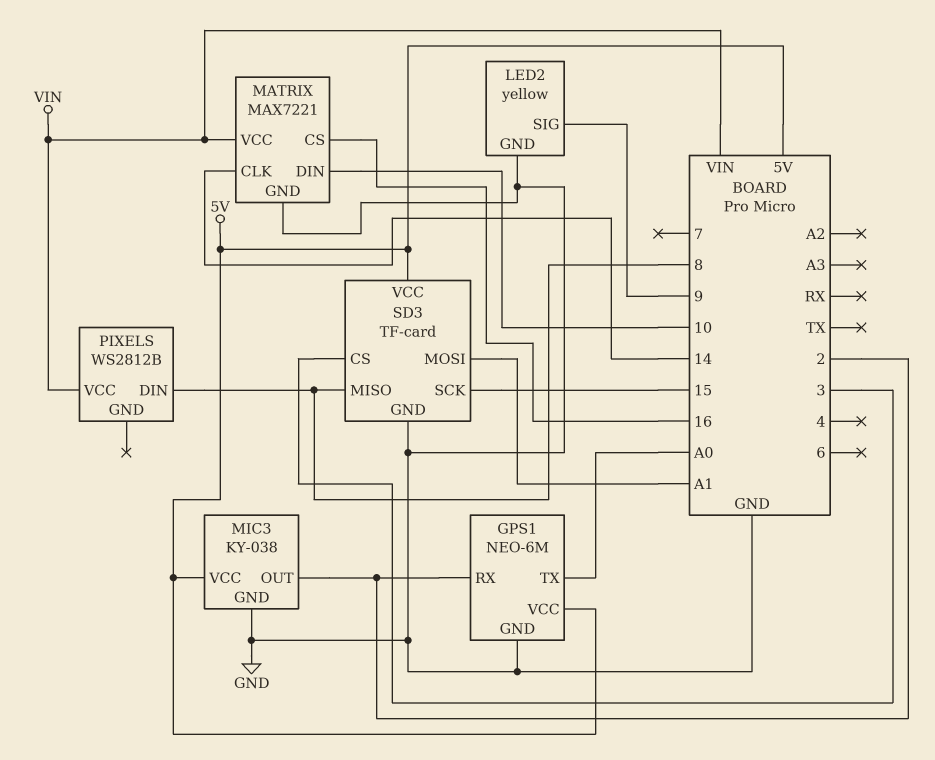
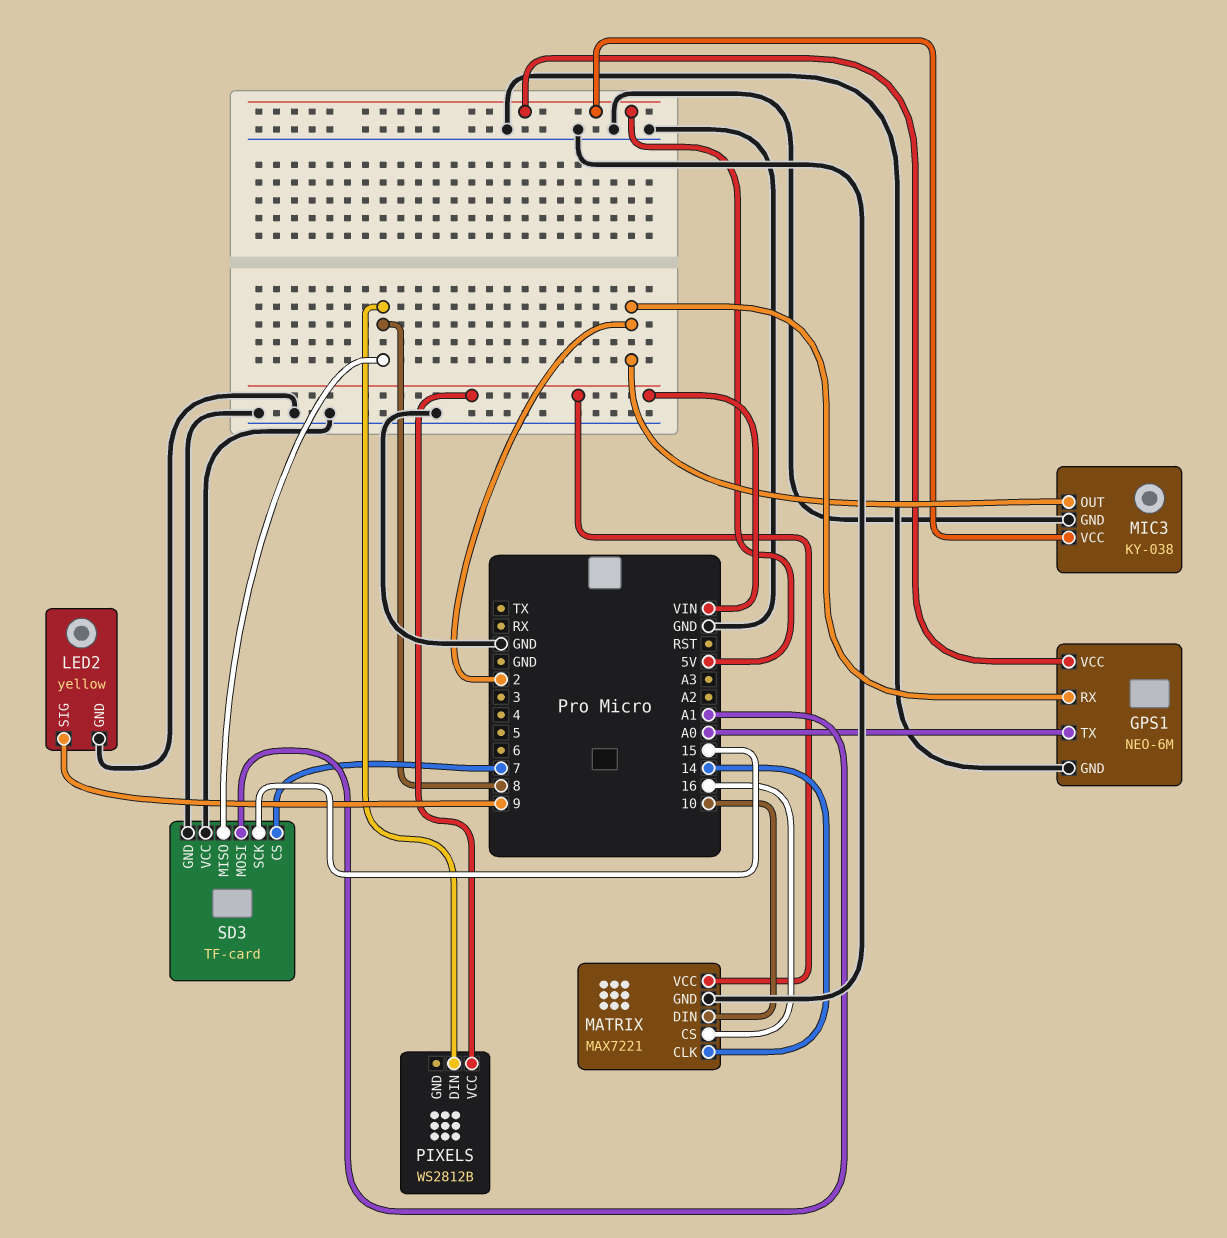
SD3 pin CS: 3 -> 7
SD3 pin VCC: 5V -> GND

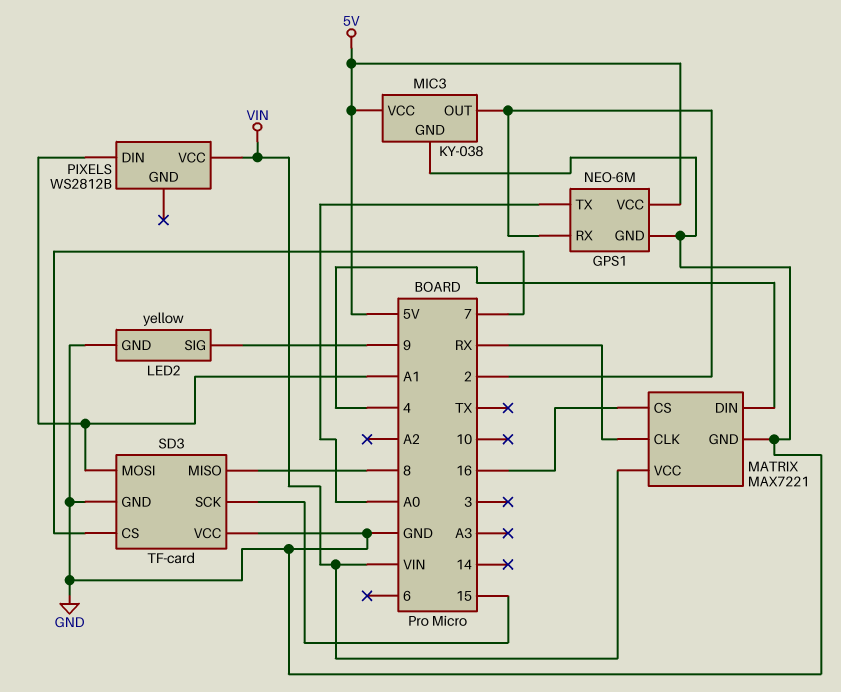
MATRIX pin CLK: 14 -> RX
MATRIX pin DIN: 10 -> 4
PIXELS pin DIN: 8 -> A1

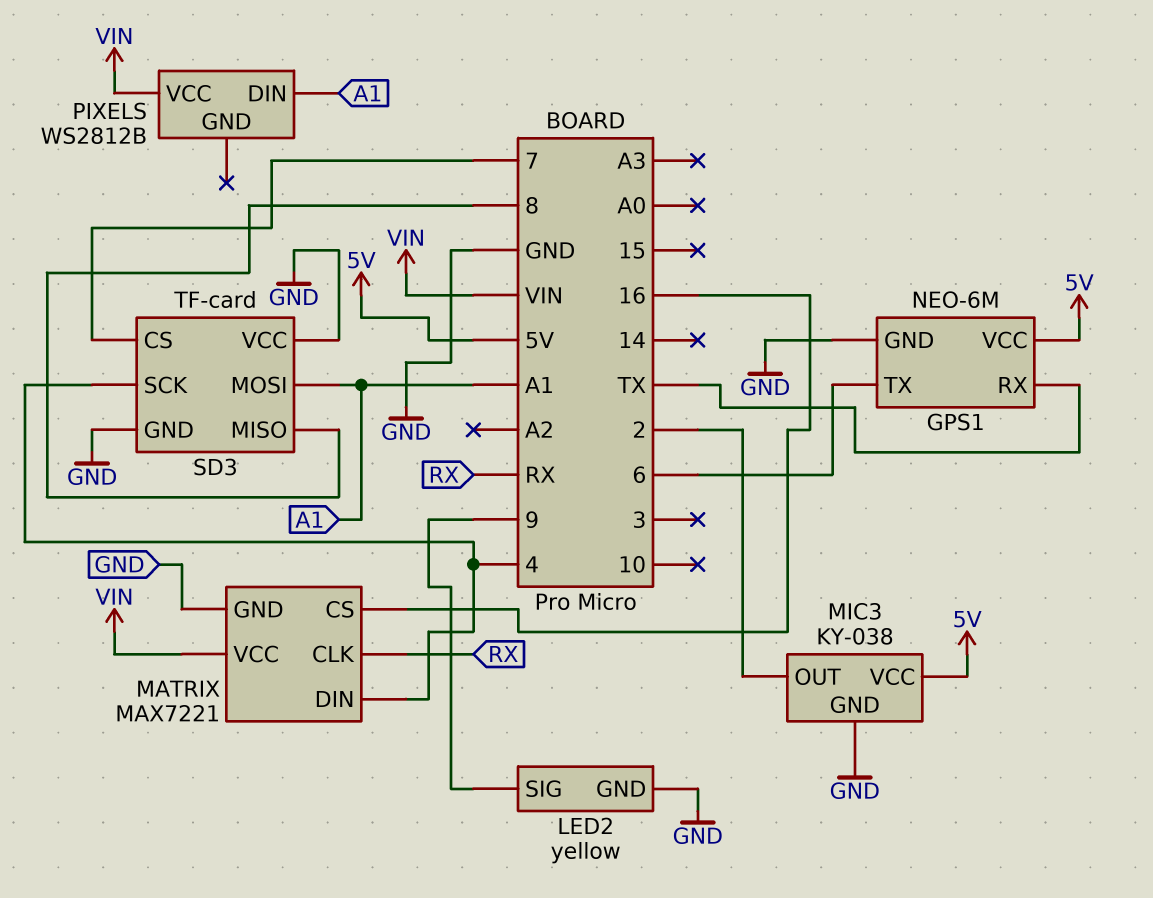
GPS1 pin RX: 2 -> TX
GPS1 pin TX: A0 -> 6
SD3 pin SCK: 15 -> 4

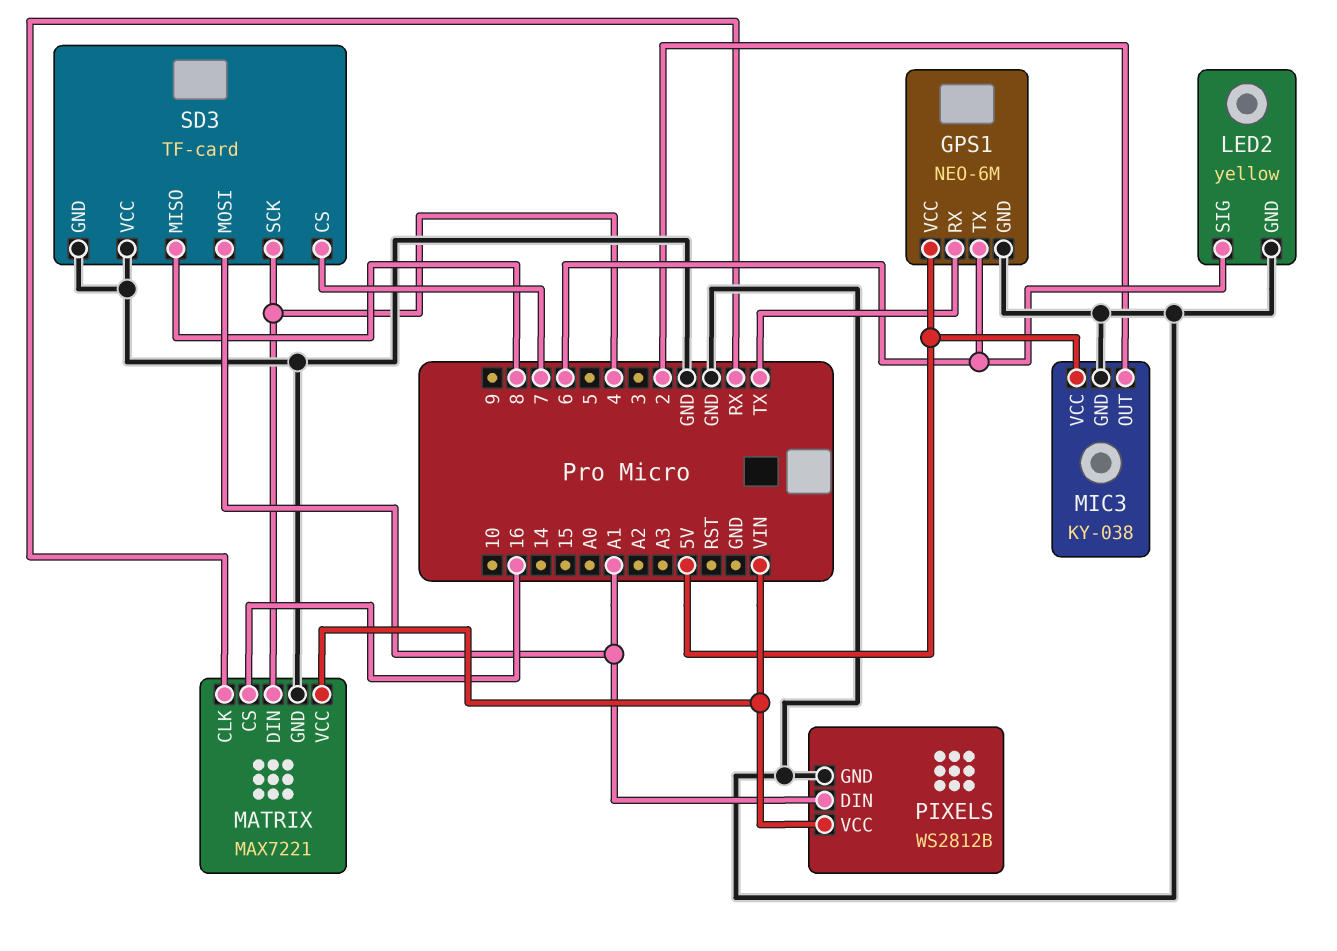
LED2 pin SIG: 9 -> 6
PIXELS pin GND: none -> GND

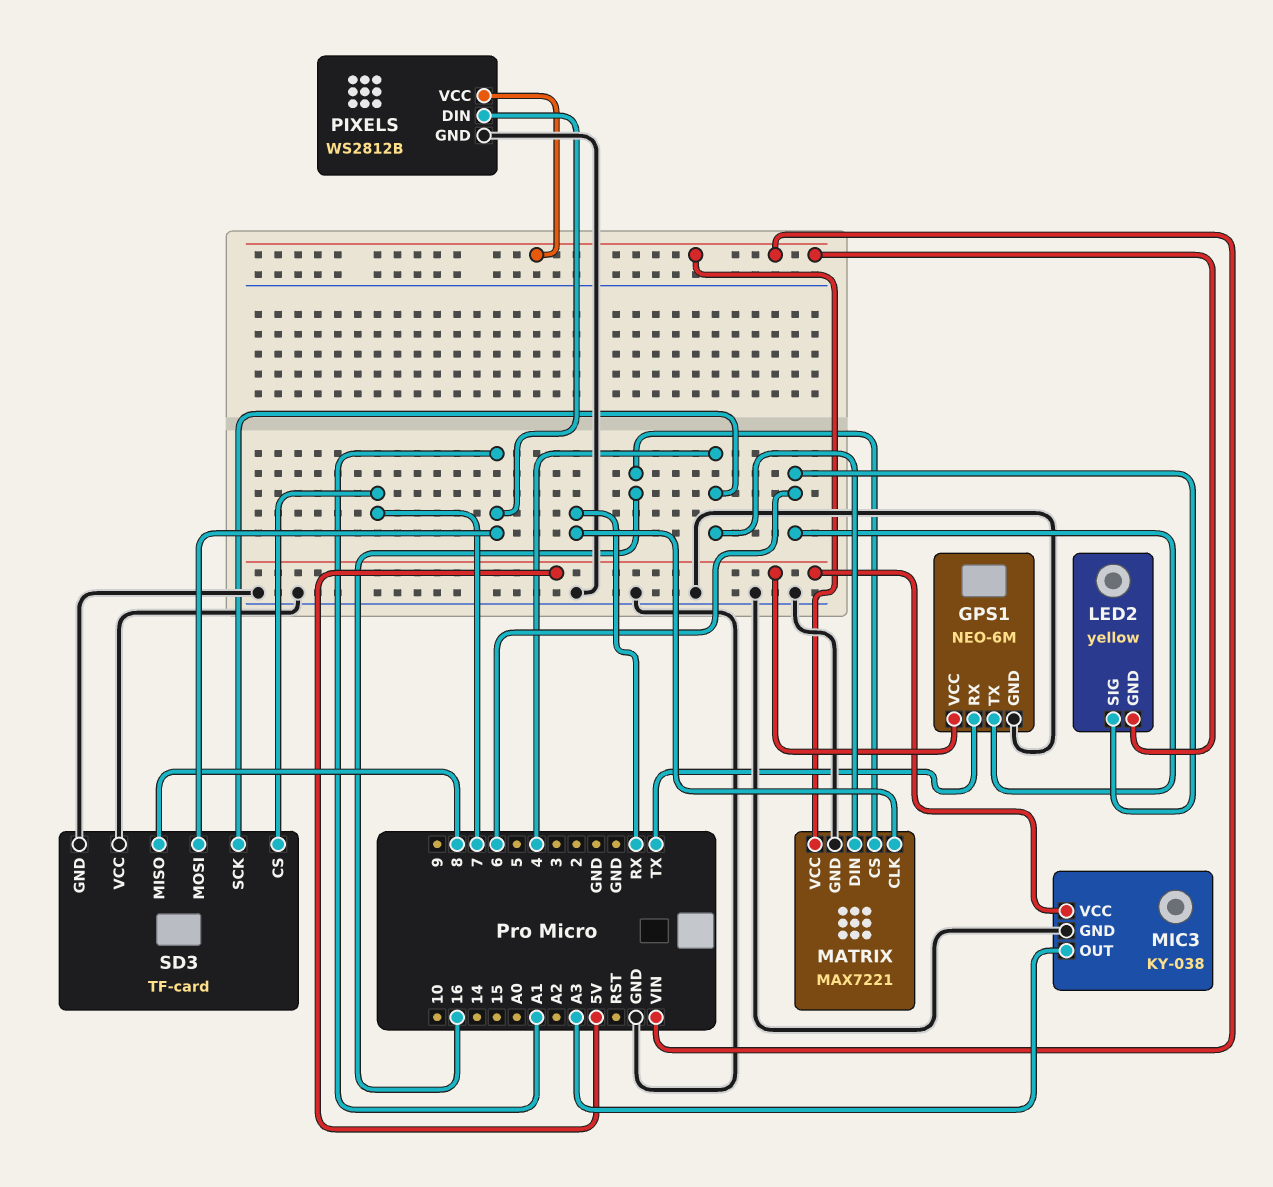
LED2 pin GND: GND -> VIN
MIC3 pin OUT: 2 -> A3

